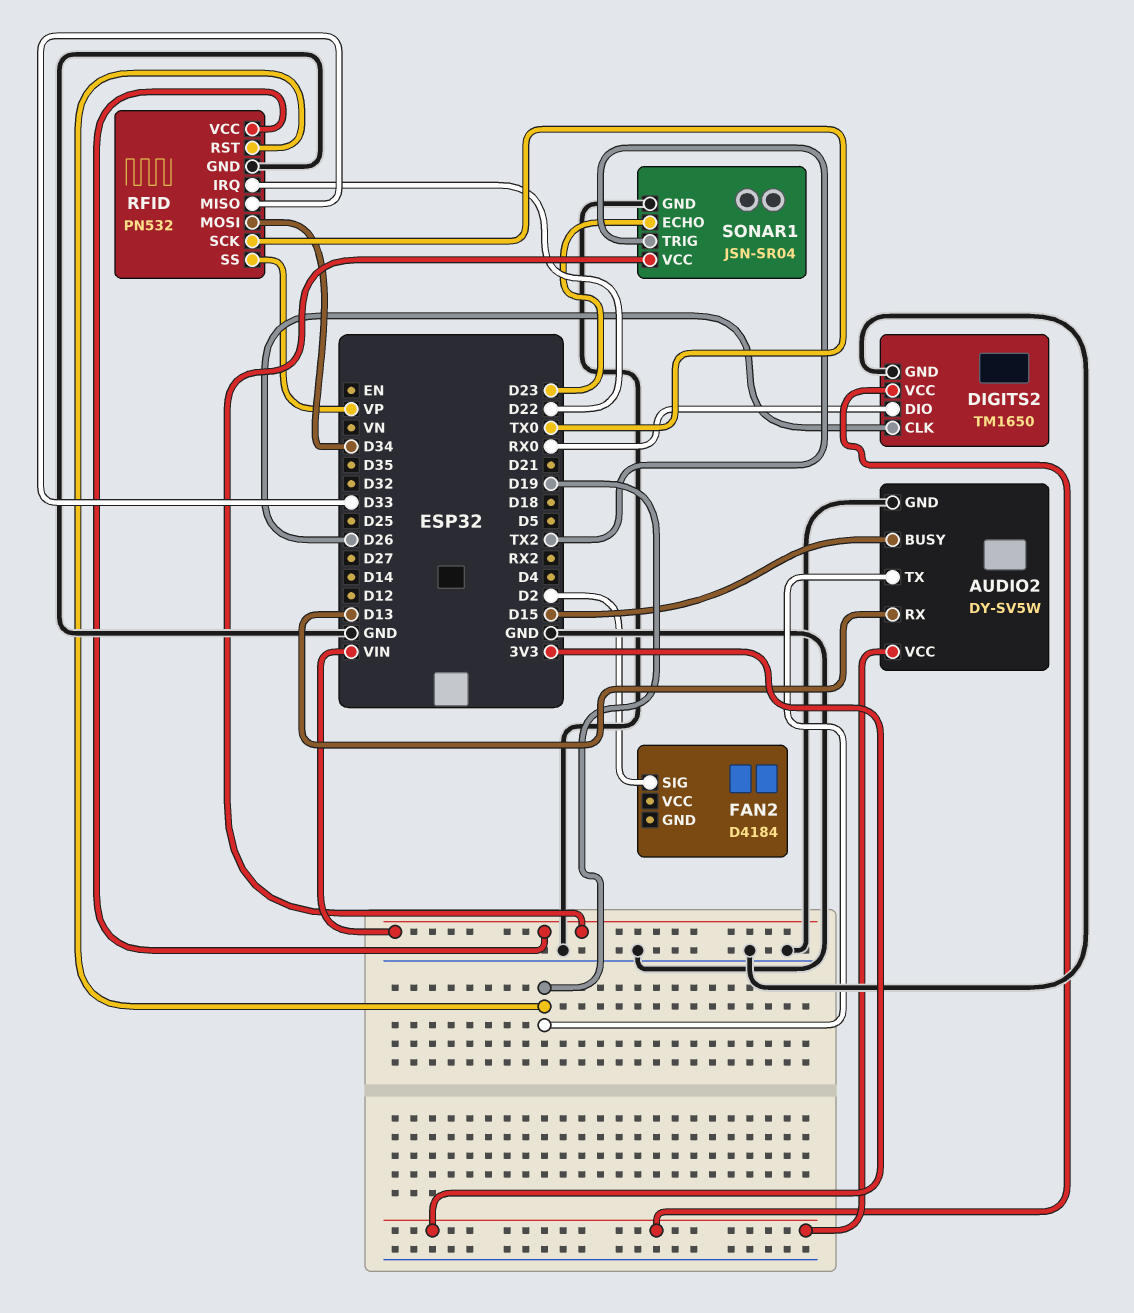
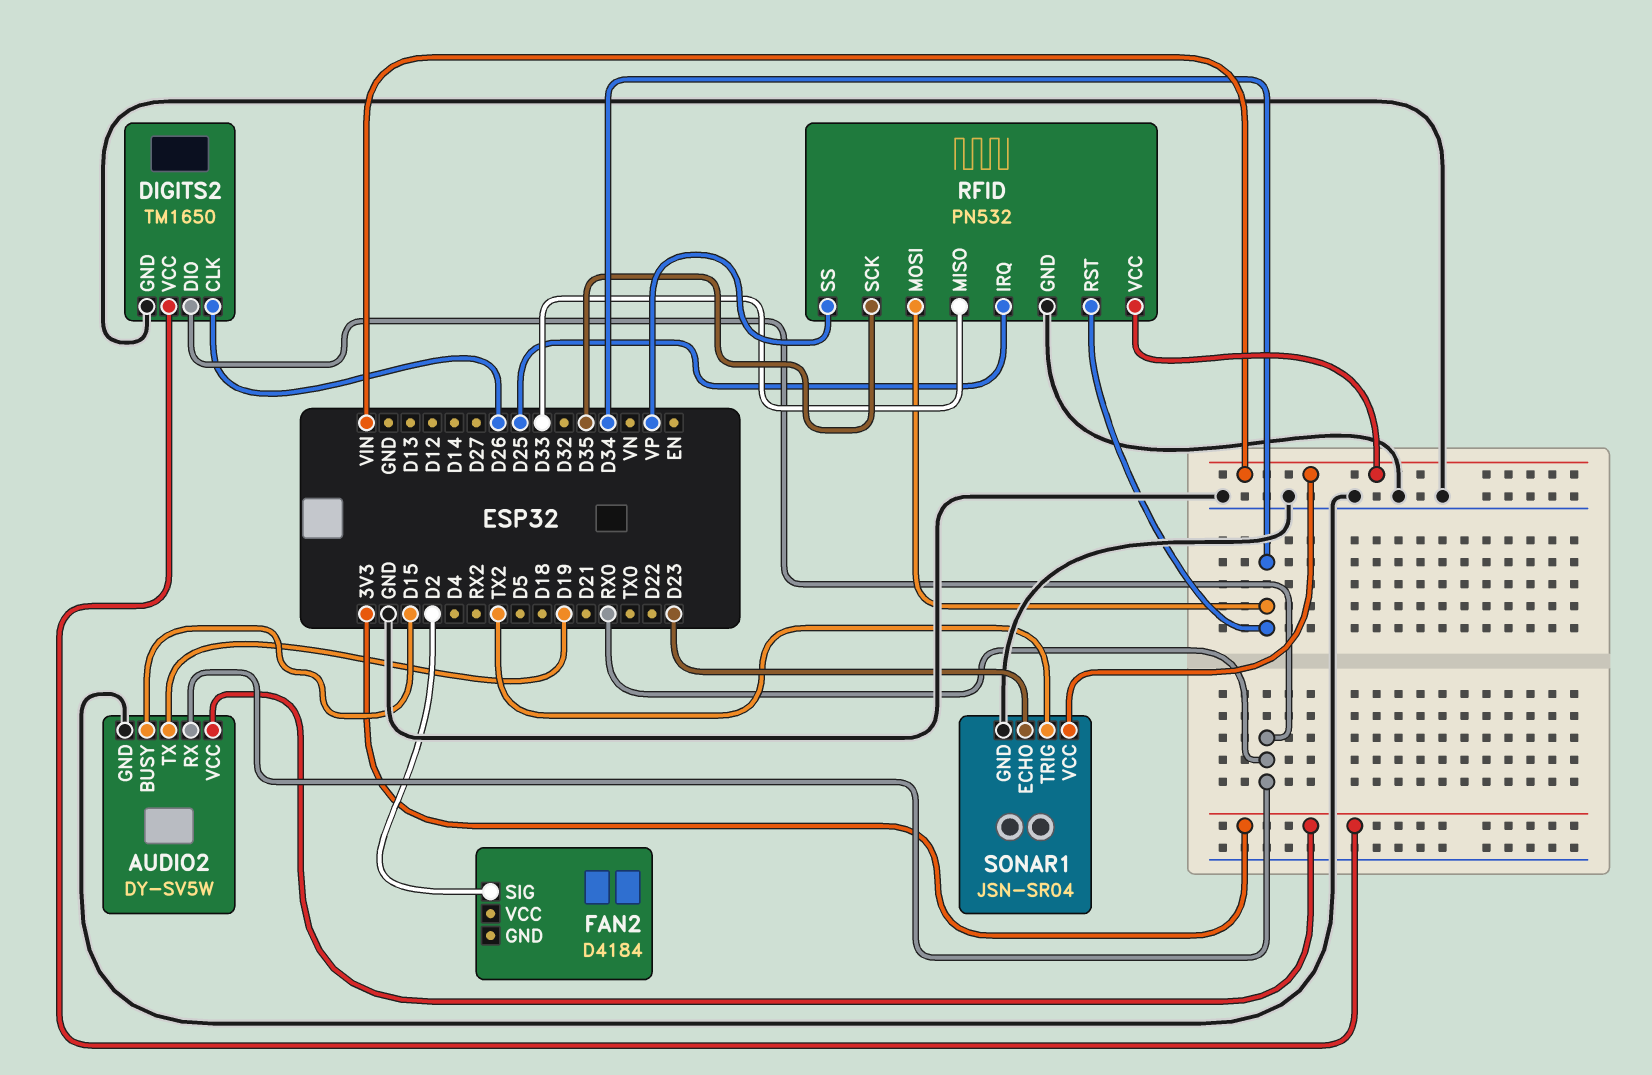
AUDIO2 pin RX: D13 -> RX0
RFID pin IRQ: D22 -> D25
RFID pin RST: D19 -> D34
RFID pin SCK: TX0 -> D35

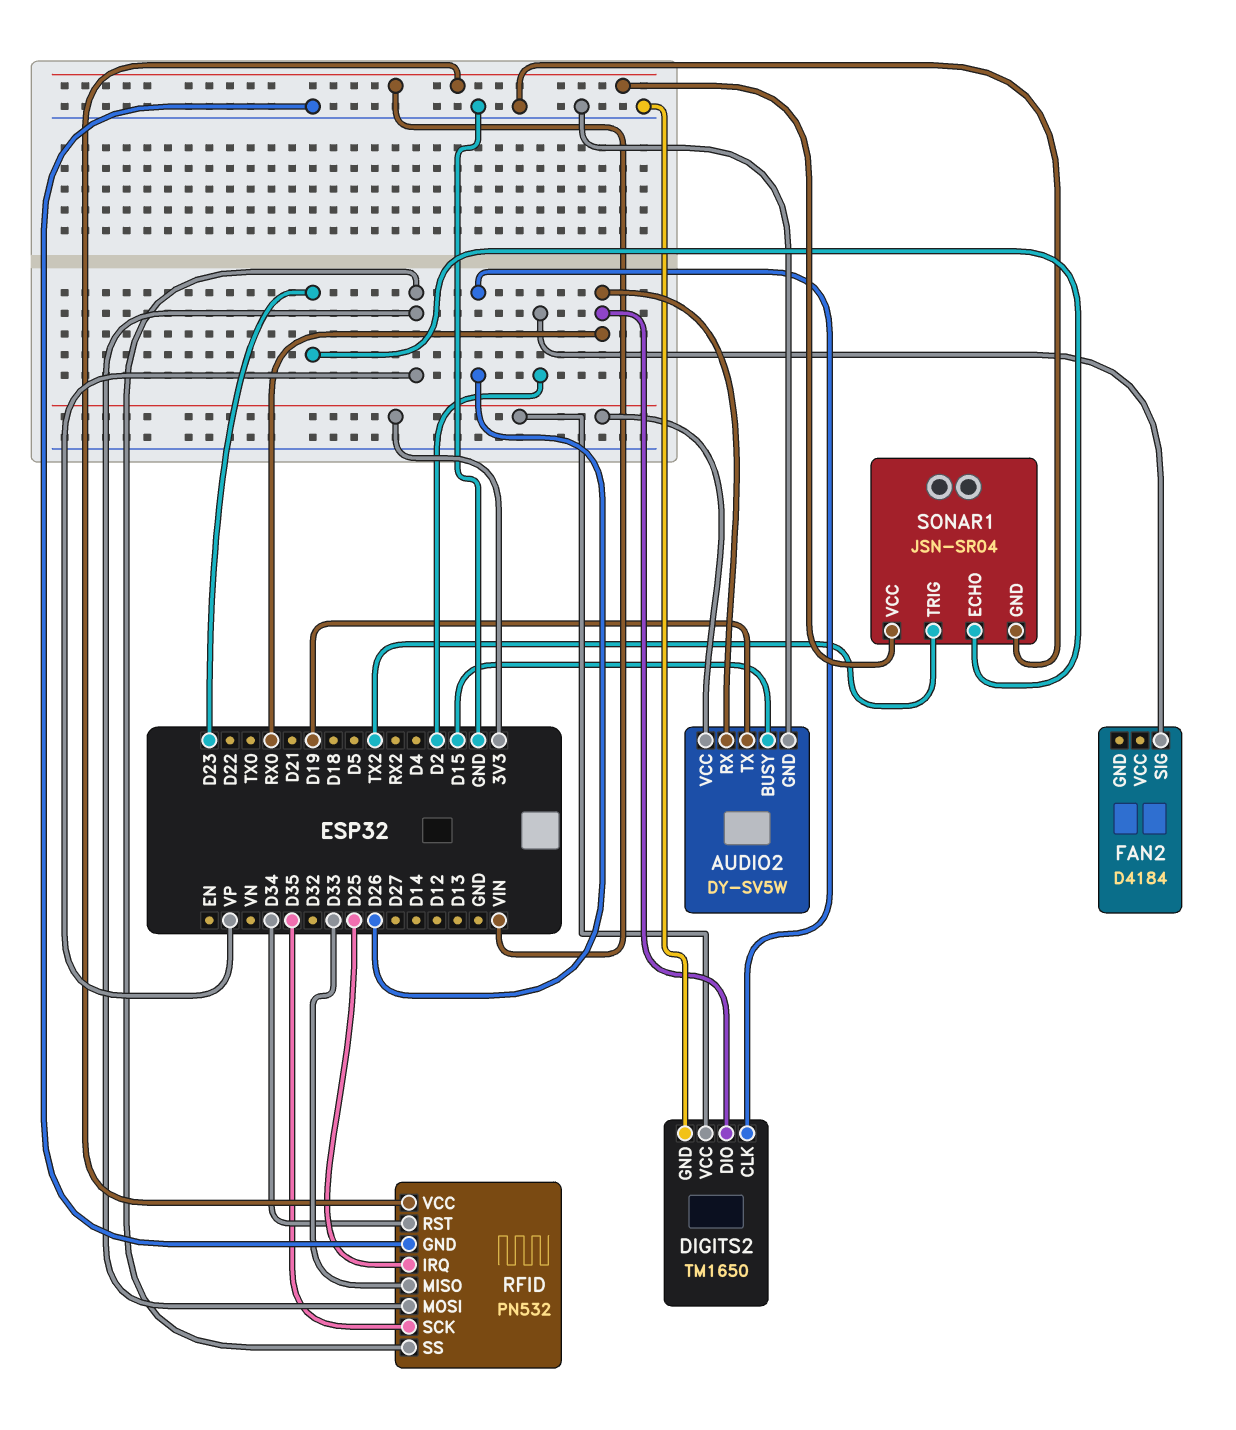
RFID pin MOSI: D34 -> VP

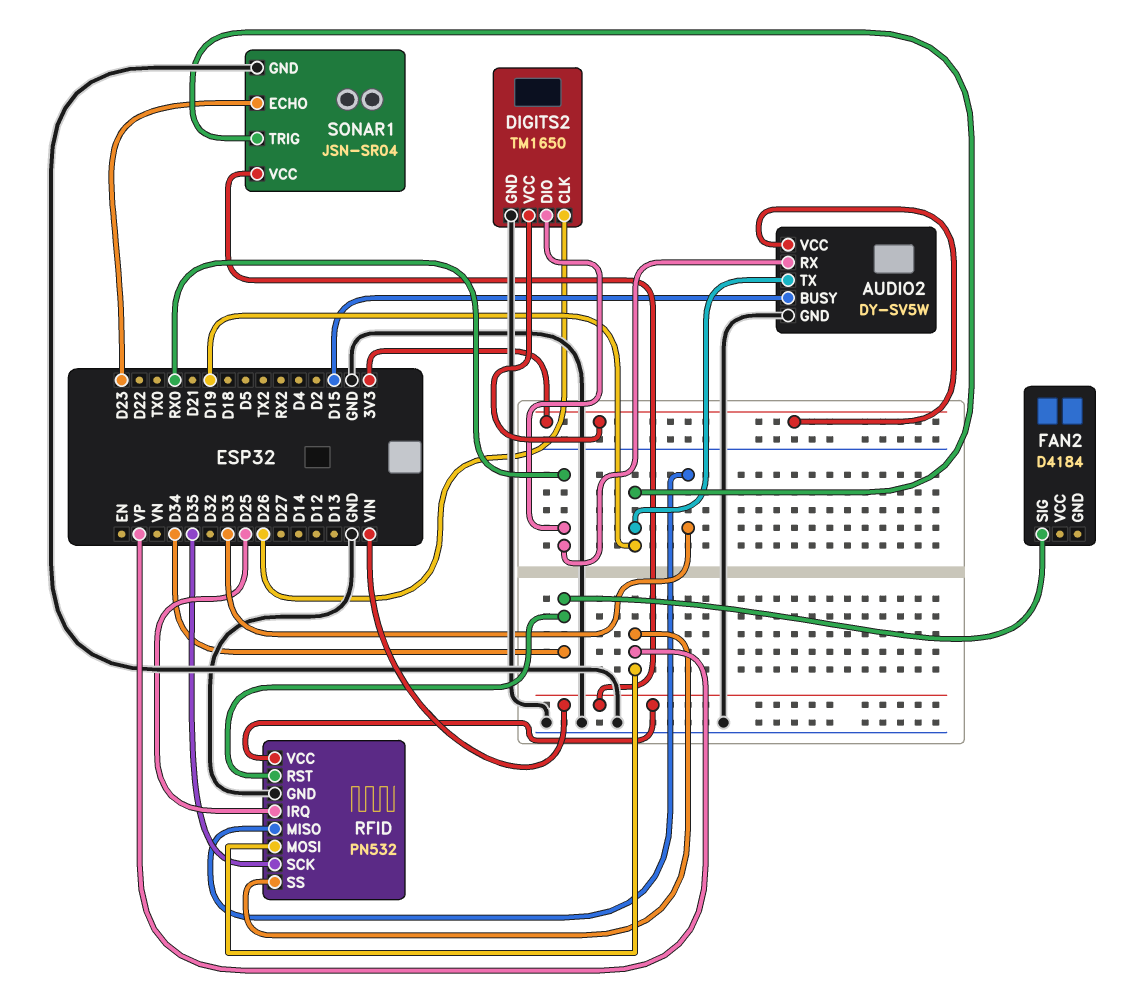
FAN2 pin SIG: D2 -> D34
SONAR1 pin TRIG: TX2 -> D19

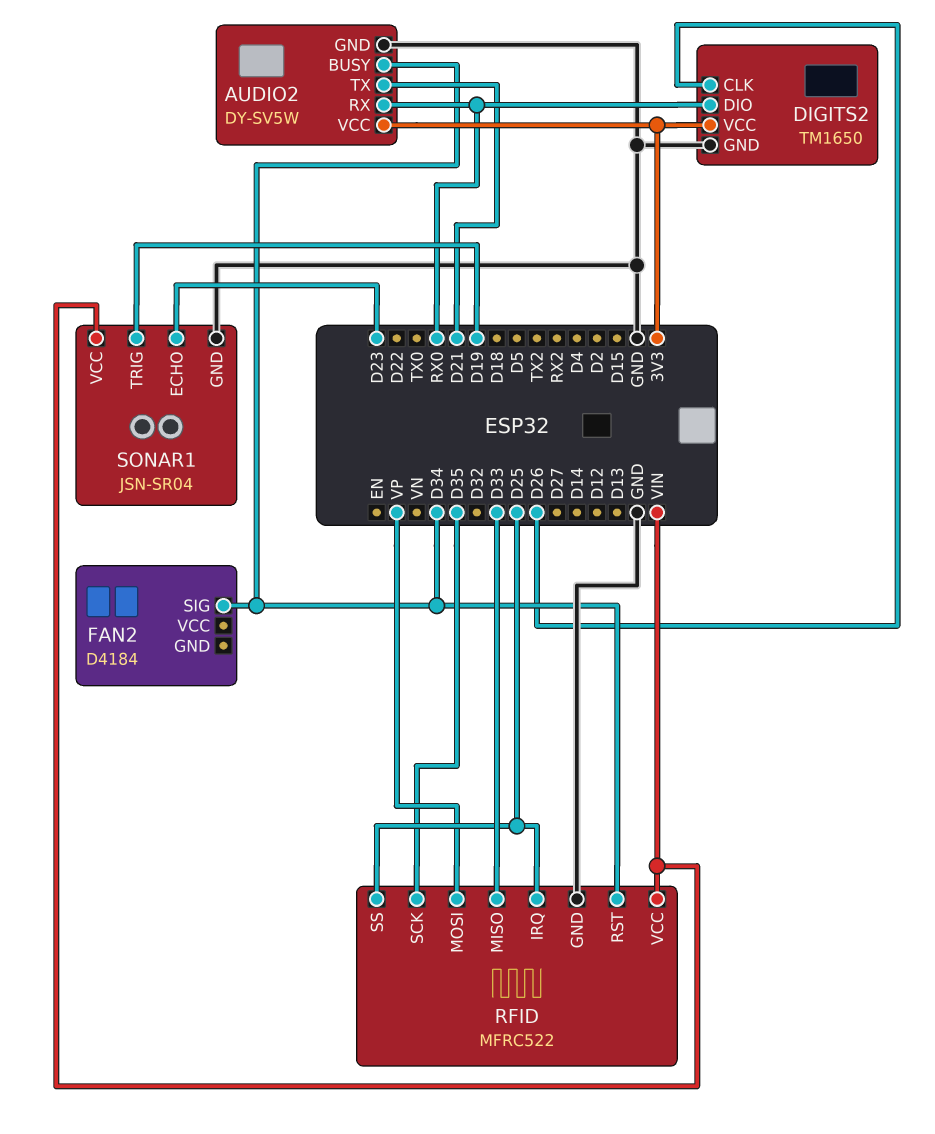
AUDIO2 pin BUSY: D15 -> D34
AUDIO2 pin TX: D19 -> D21
RFID: PN532 -> MFRC522
RFID pin SS: VP -> D25

